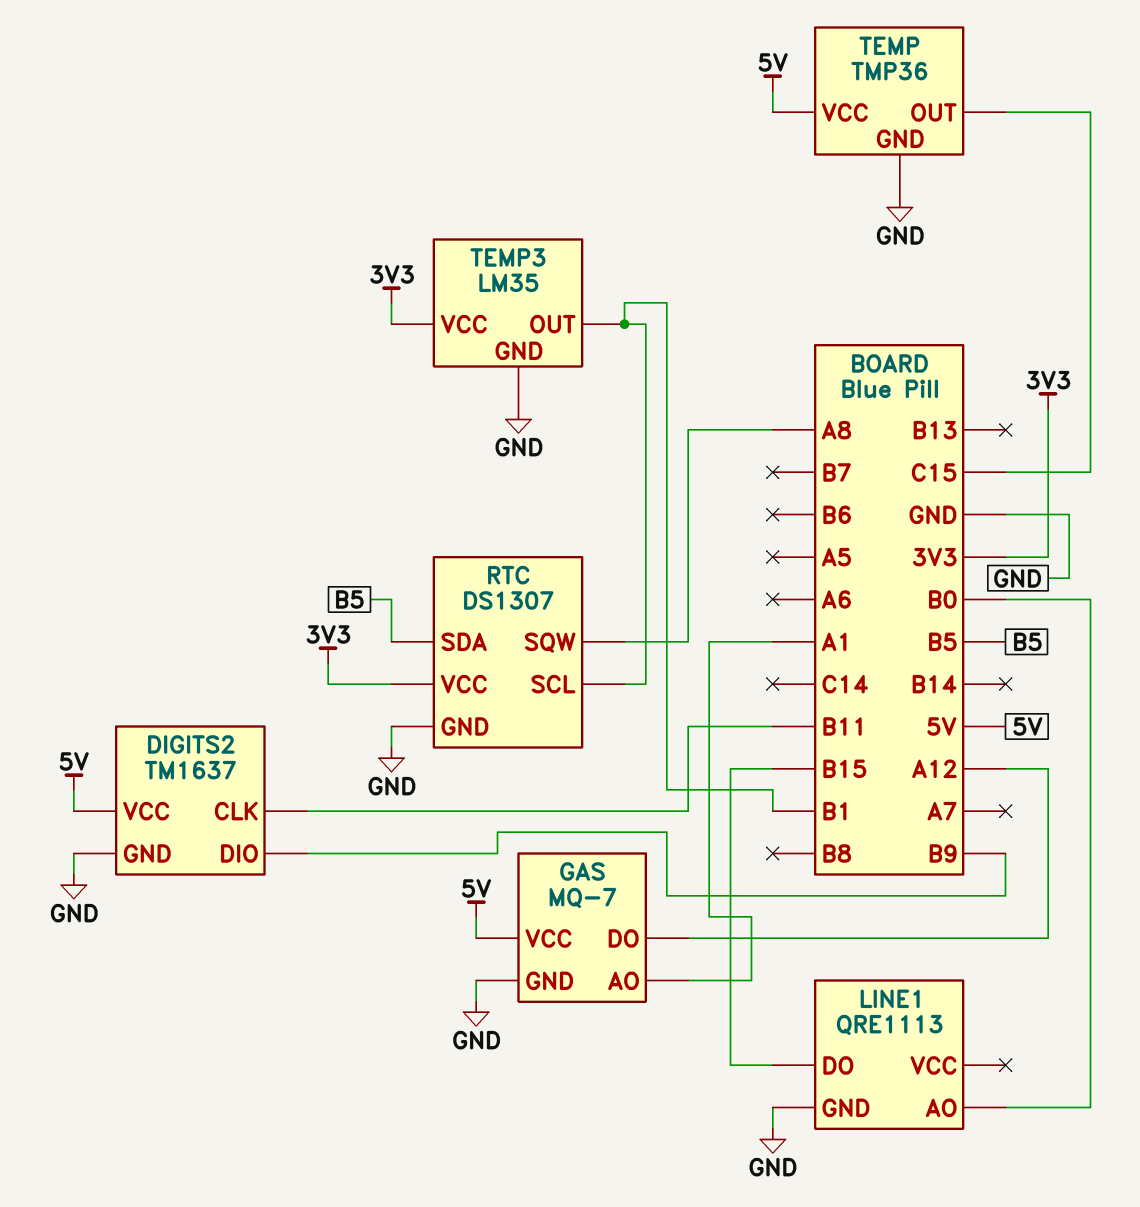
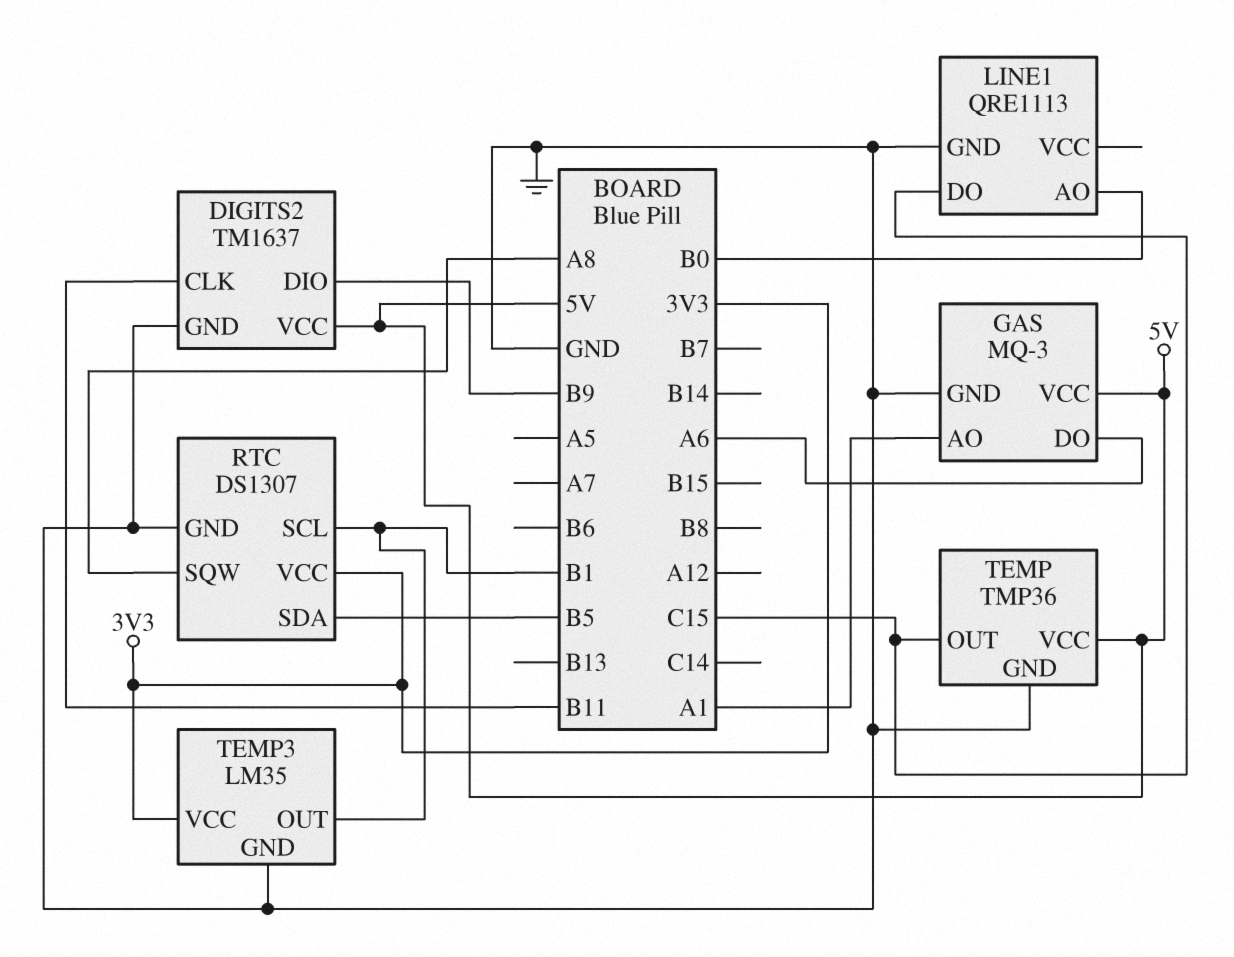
GAS: MQ-7 -> MQ-3
GAS pin DO: A12 -> A6
LINE1 pin DO: B15 -> C15

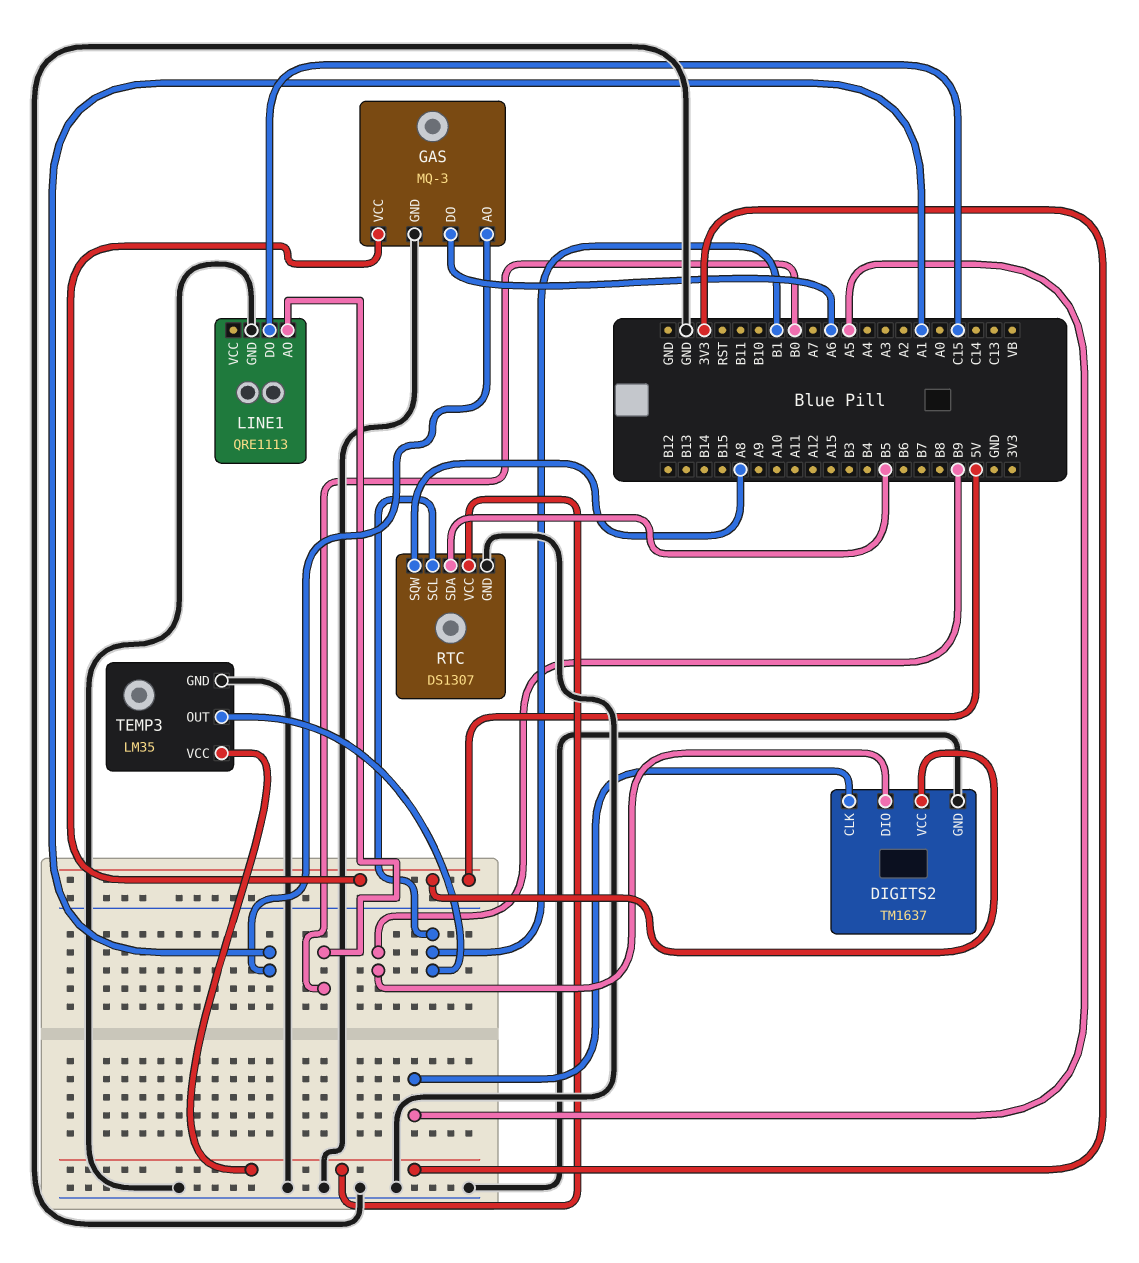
DIGITS2 pin CLK: B11 -> A5
TEMP: TMP36 -> none
TEMP pin GND: GND -> none
TEMP pin OUT: C15 -> none
TEMP pin VCC: 5V -> none

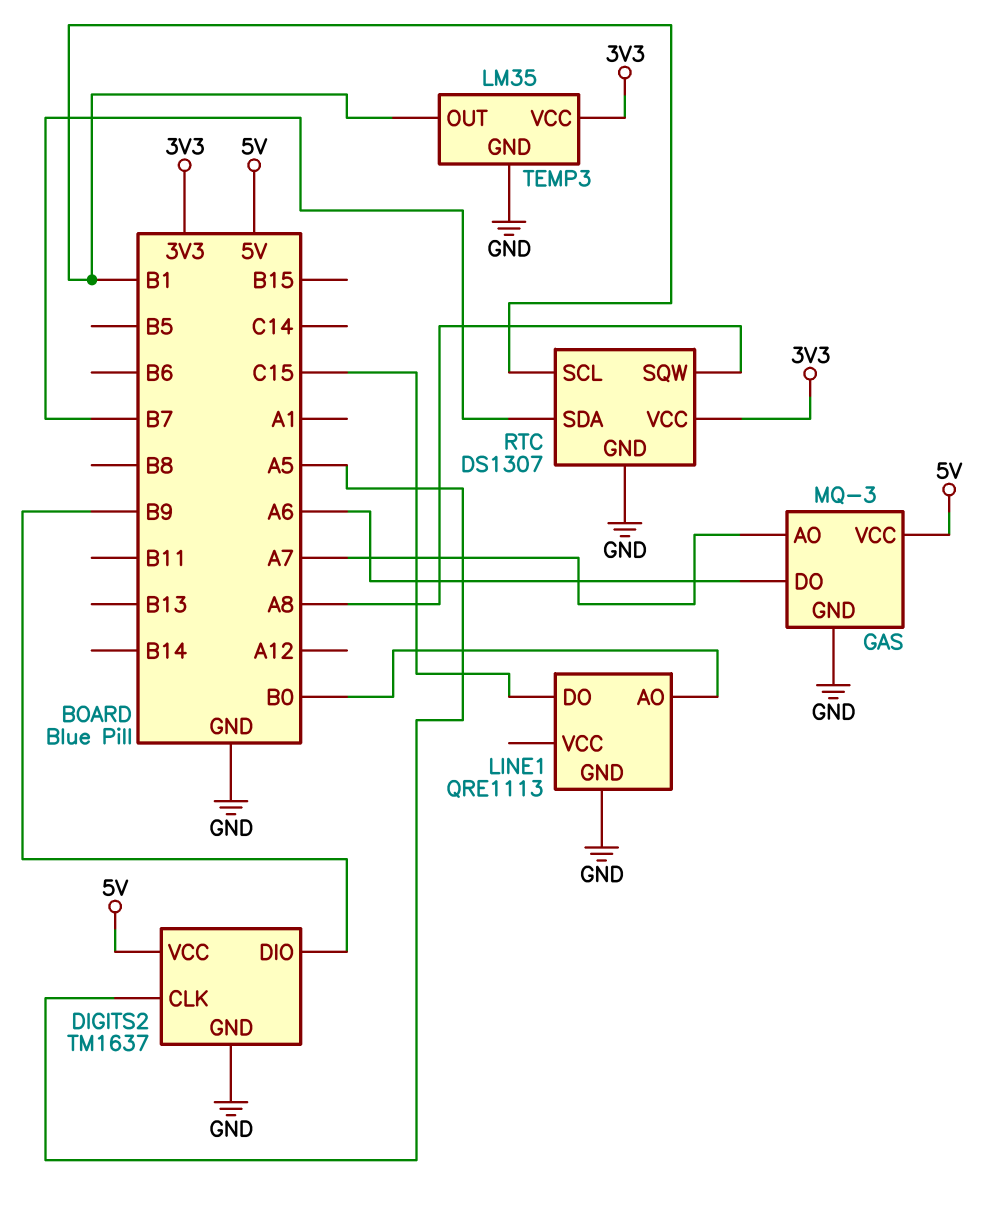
GAS pin AO: A1 -> A7
RTC pin SDA: B5 -> B7

